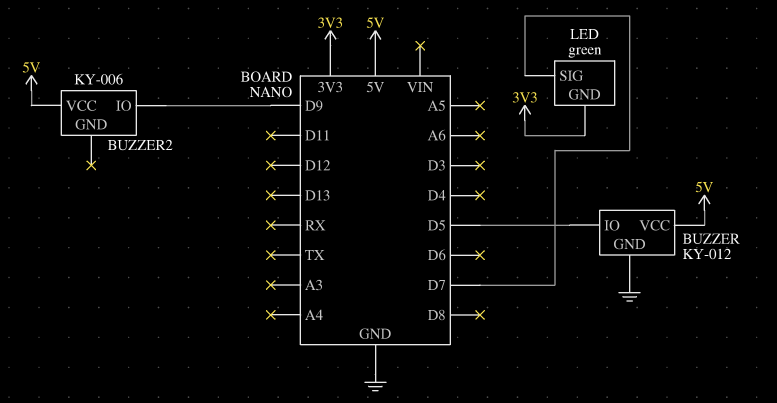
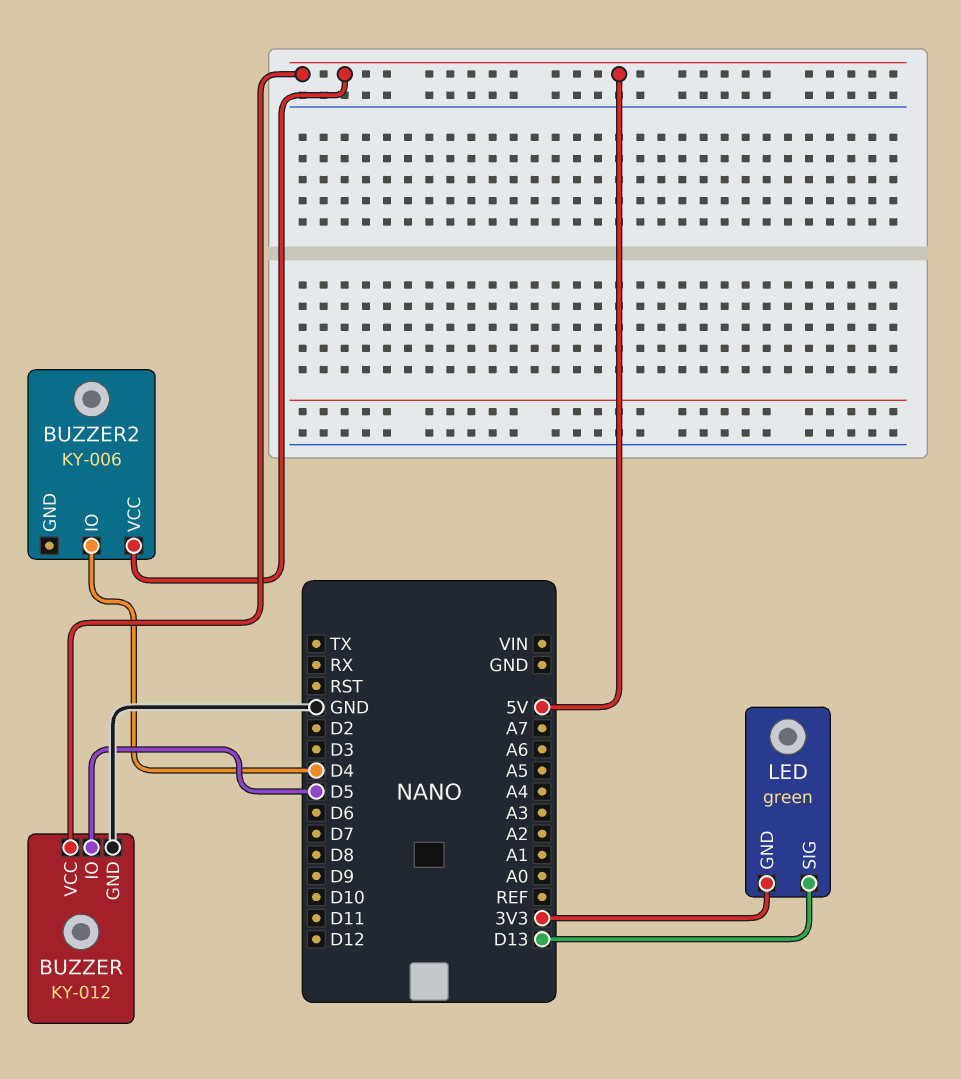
BUZZER2 pin IO: D9 -> D4
LED pin SIG: D7 -> D13

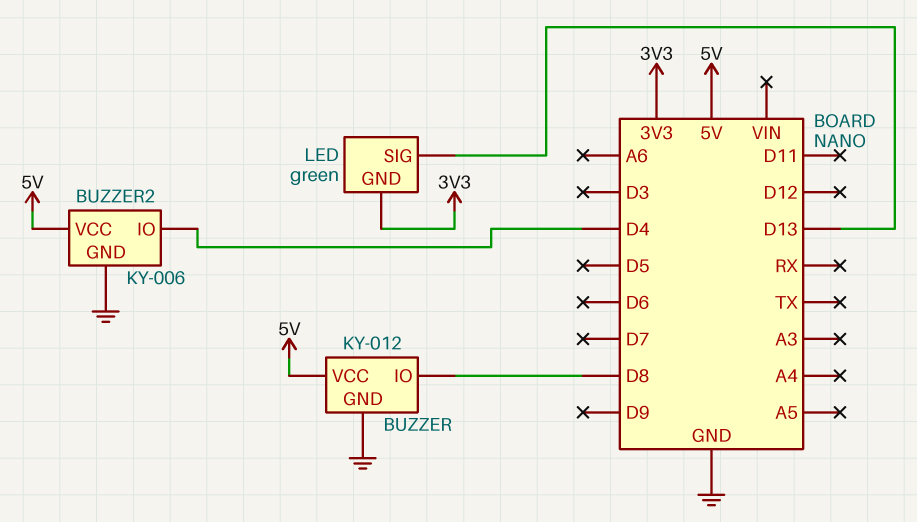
BUZZER pin IO: D5 -> D8
BUZZER2 pin GND: none -> GND

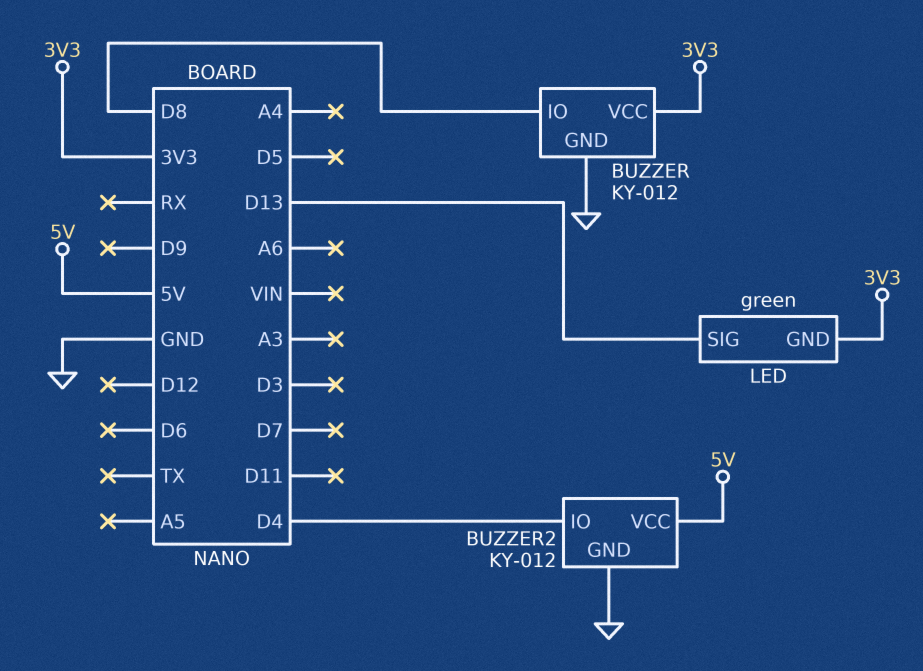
BUZZER pin VCC: 5V -> 3V3
BUZZER2: KY-006 -> KY-012

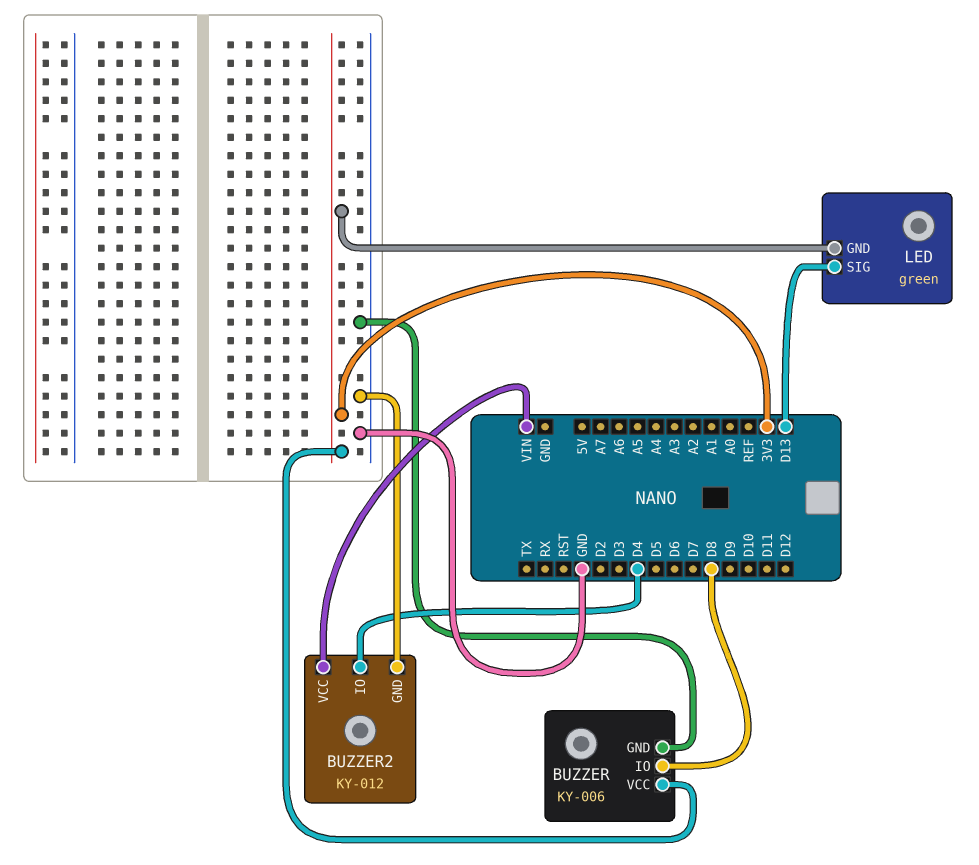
BUZZER: KY-012 -> KY-006
BUZZER2 pin VCC: 5V -> VIN

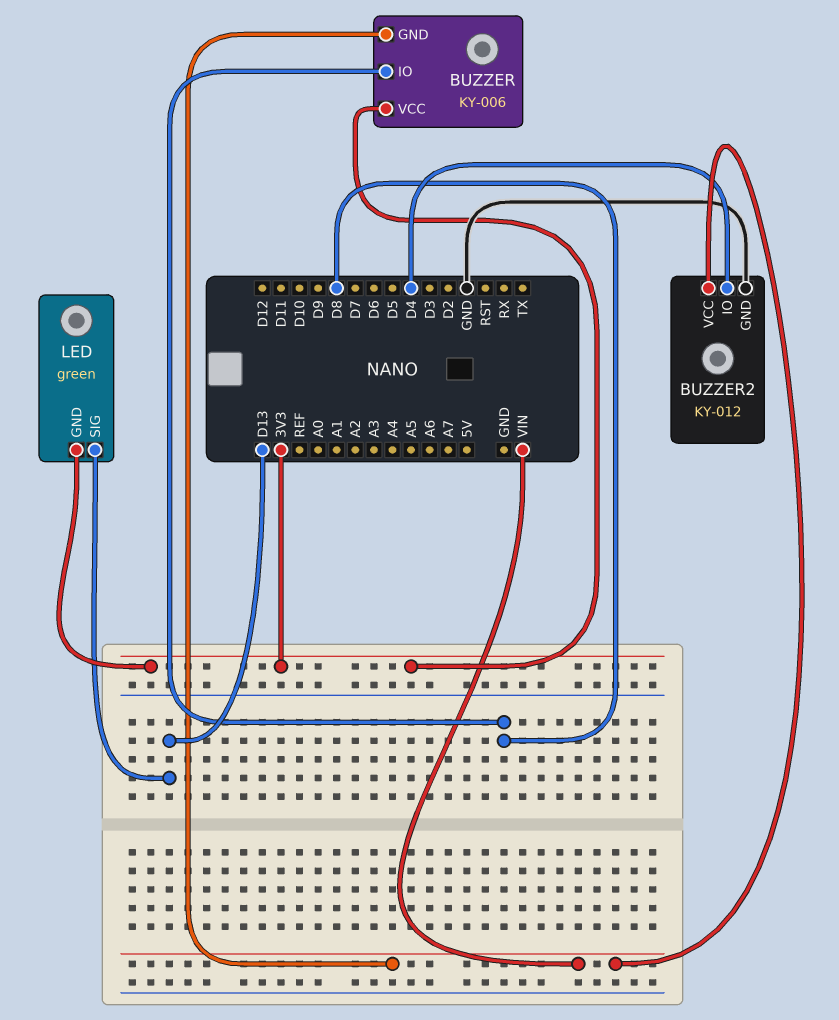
BUZZER pin GND: GND -> VIN

